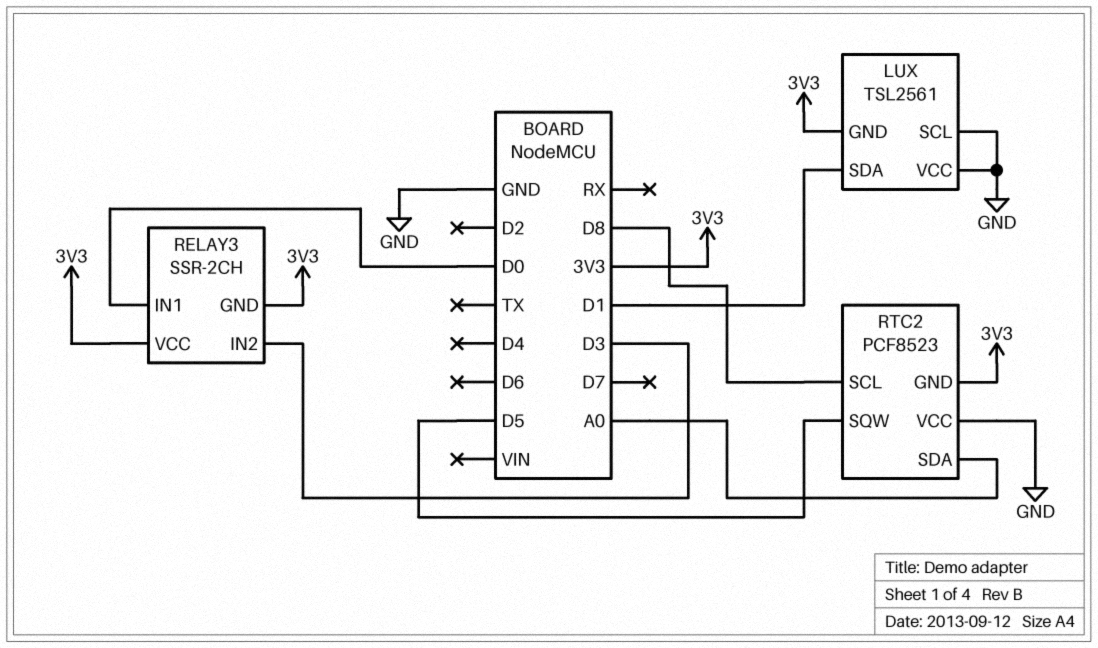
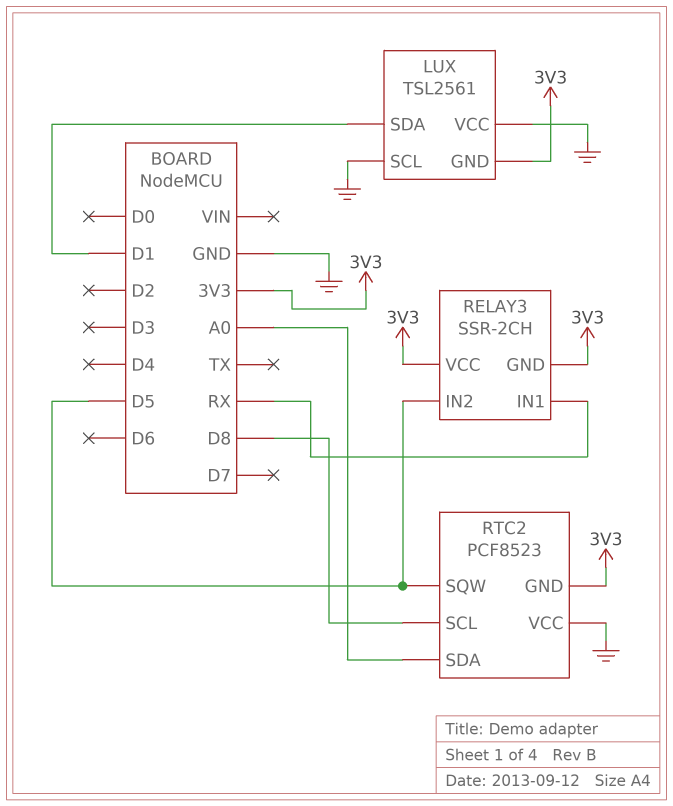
RELAY3 pin IN1: D0 -> RX
RELAY3 pin IN2: D3 -> D5

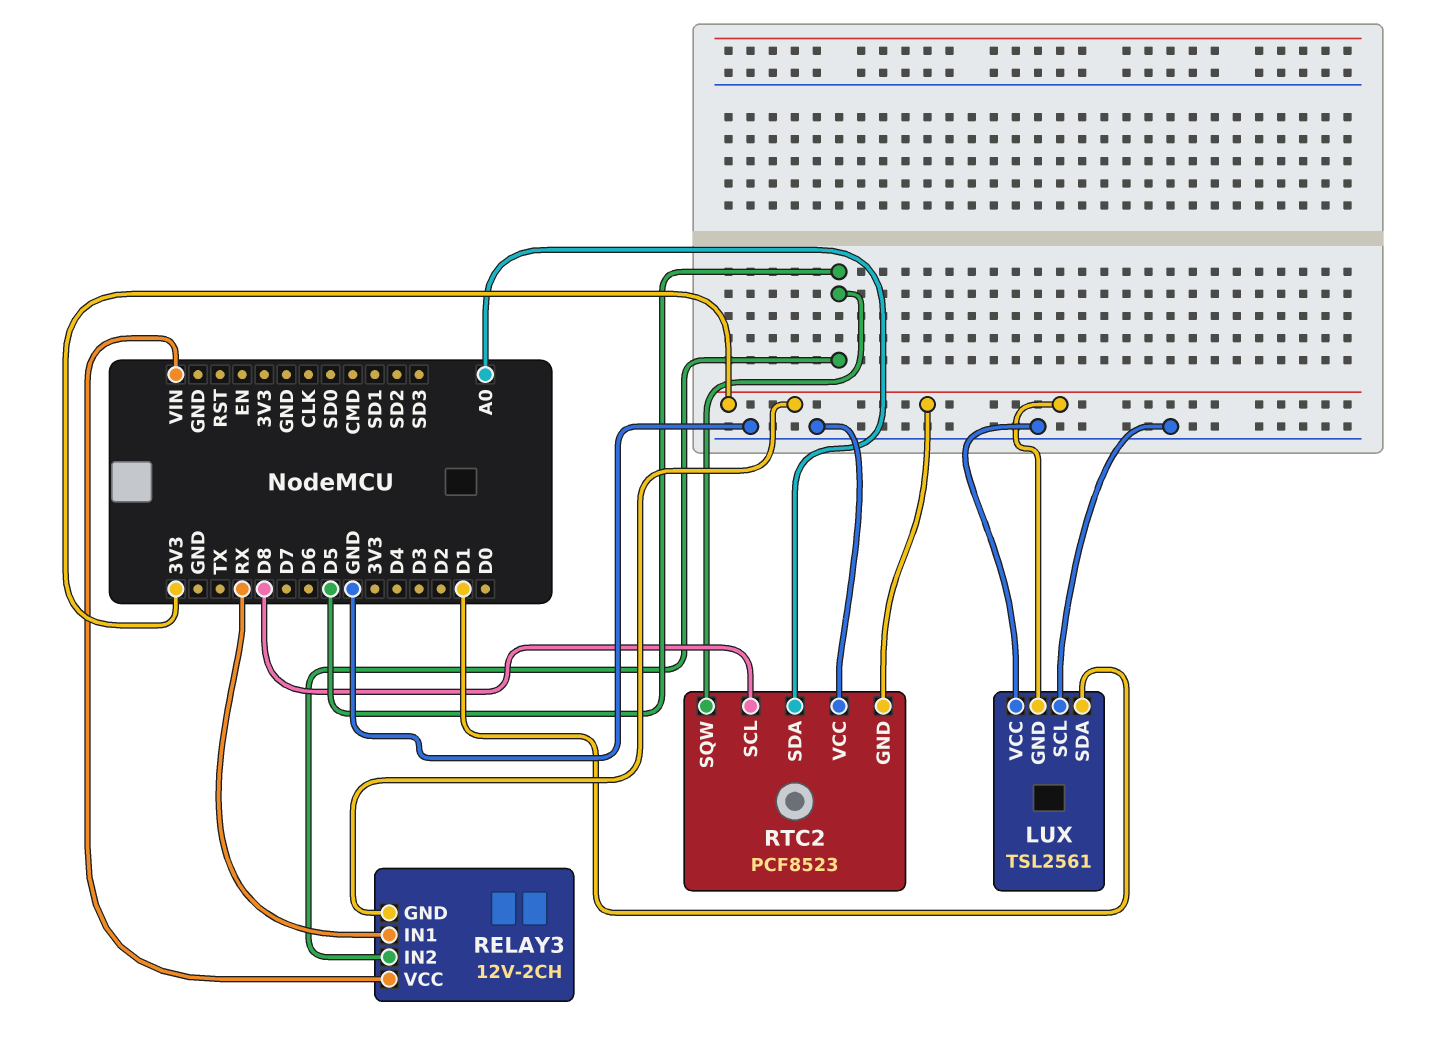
RELAY3: SSR-2CH -> 12V-2CH
RELAY3 pin VCC: 3V3 -> VIN

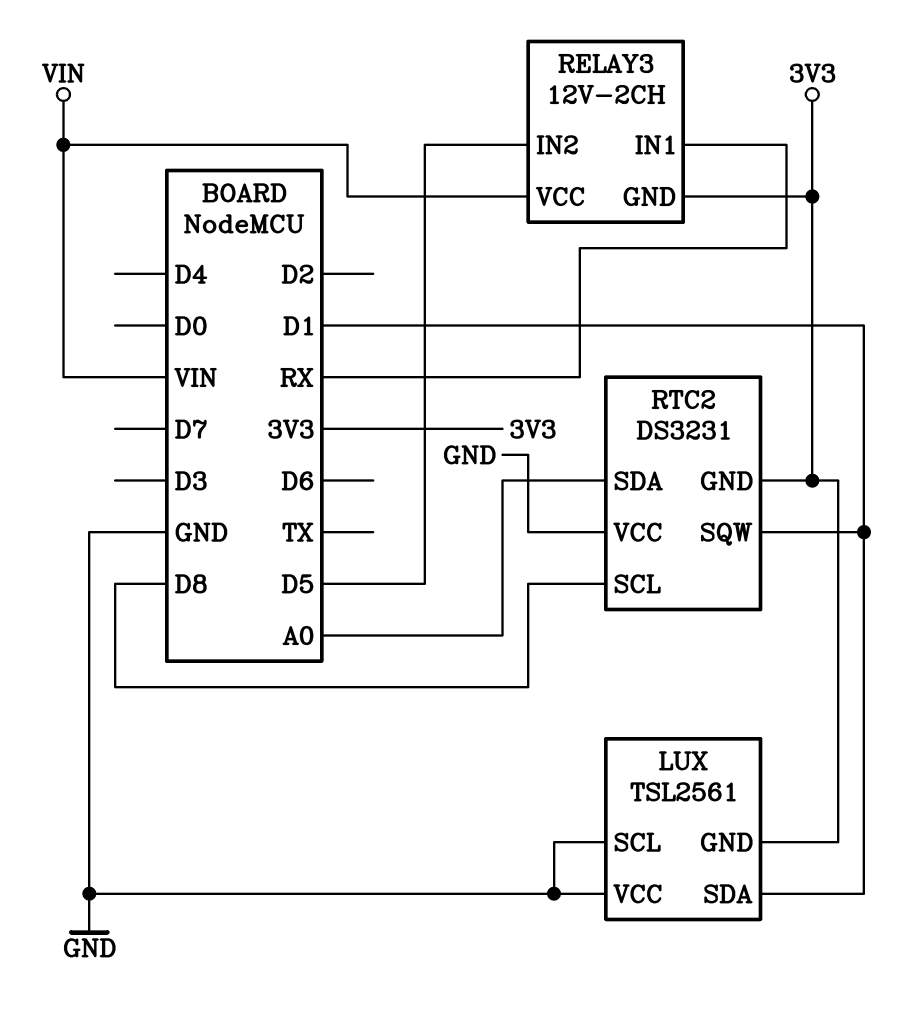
RTC2: PCF8523 -> DS3231
RTC2 pin SQW: D5 -> D1

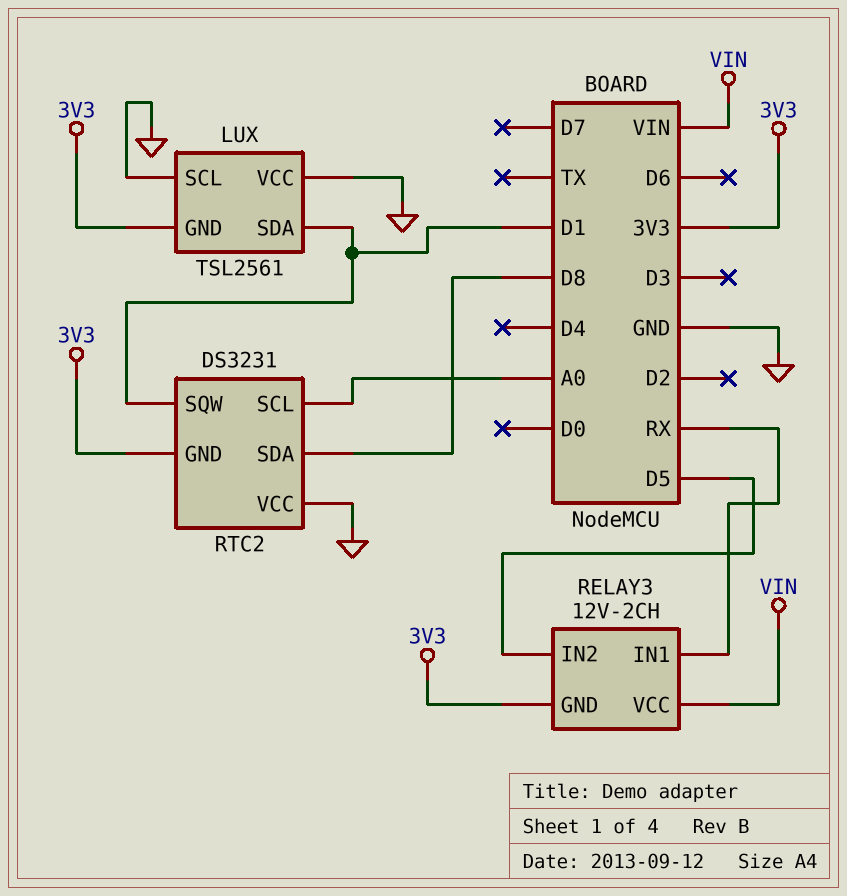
RTC2 pin SCL: D8 -> A0
RTC2 pin SDA: A0 -> D8

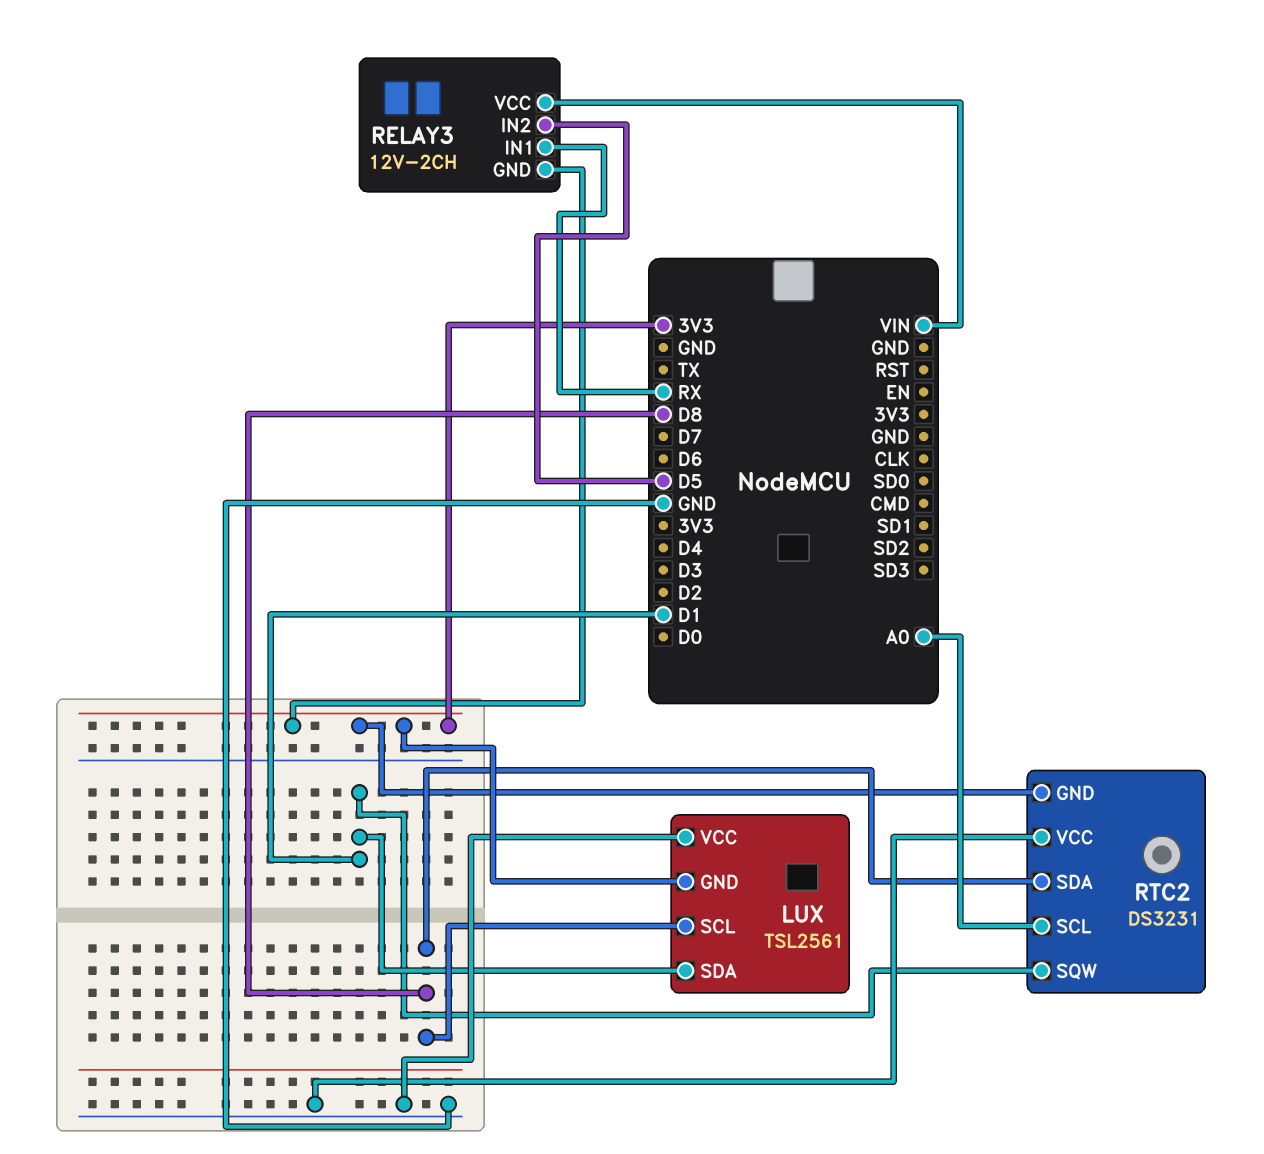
LUX pin SCL: GND -> D8

